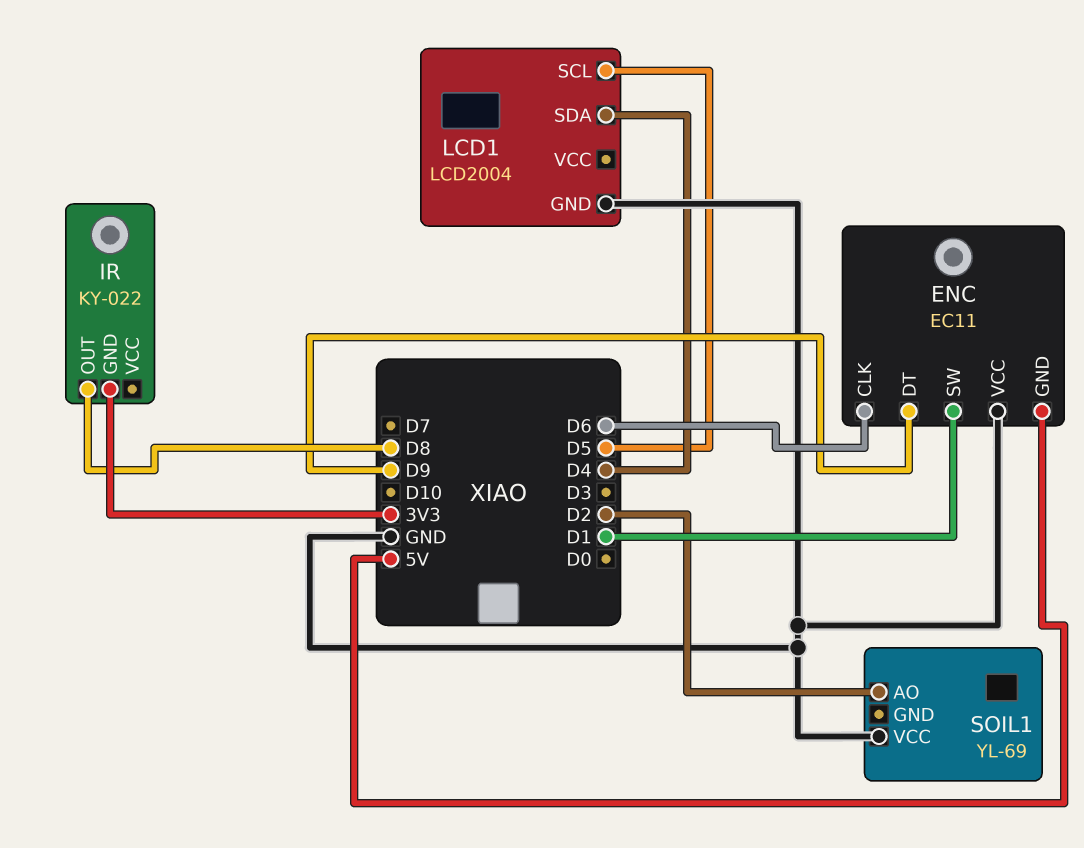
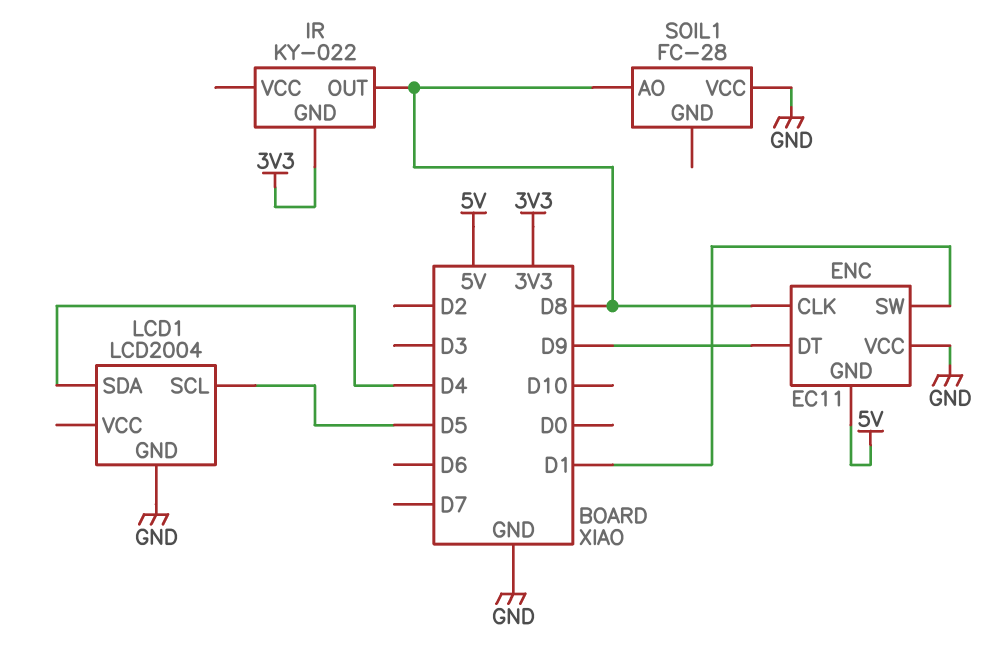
ENC pin CLK: D6 -> D8
SOIL1: YL-69 -> FC-28
SOIL1 pin AO: D2 -> D8

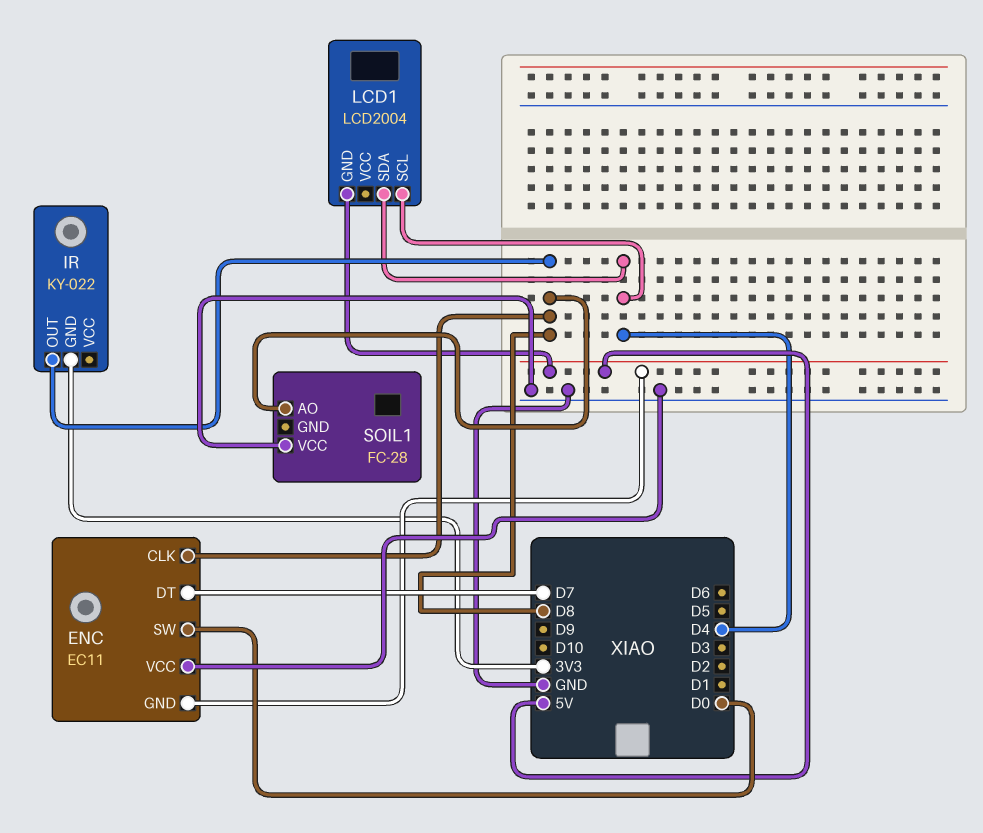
ENC pin DT: D9 -> D7
ENC pin SW: D1 -> D0
LCD1 pin GND: GND -> 5V
LCD1 pin SCL: D5 -> D4

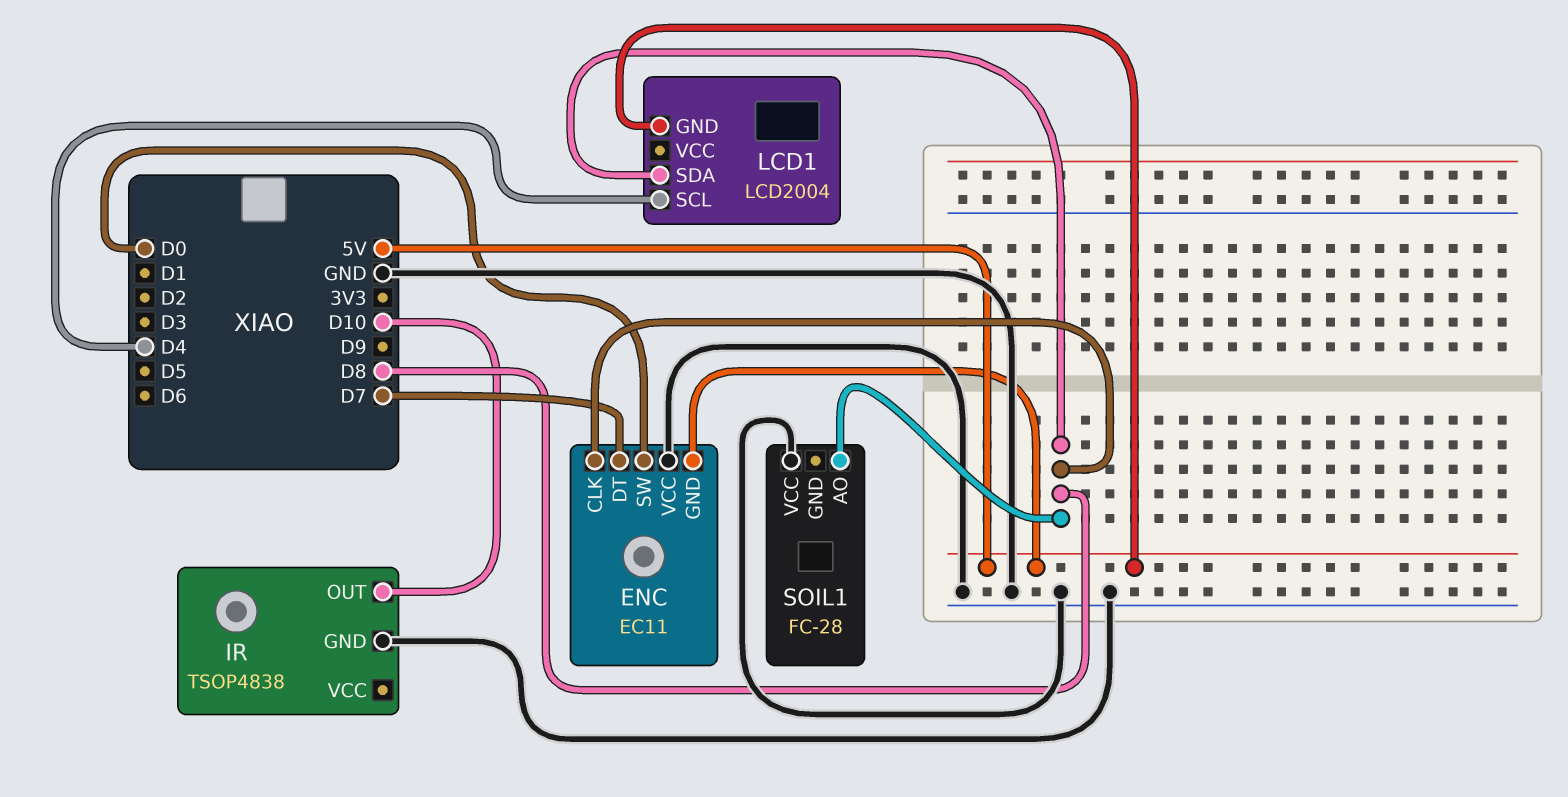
IR: KY-022 -> TSOP4838
IR pin GND: 3V3 -> GND
IR pin OUT: D8 -> D10
LCD1 pin SDA: D4 -> D8

